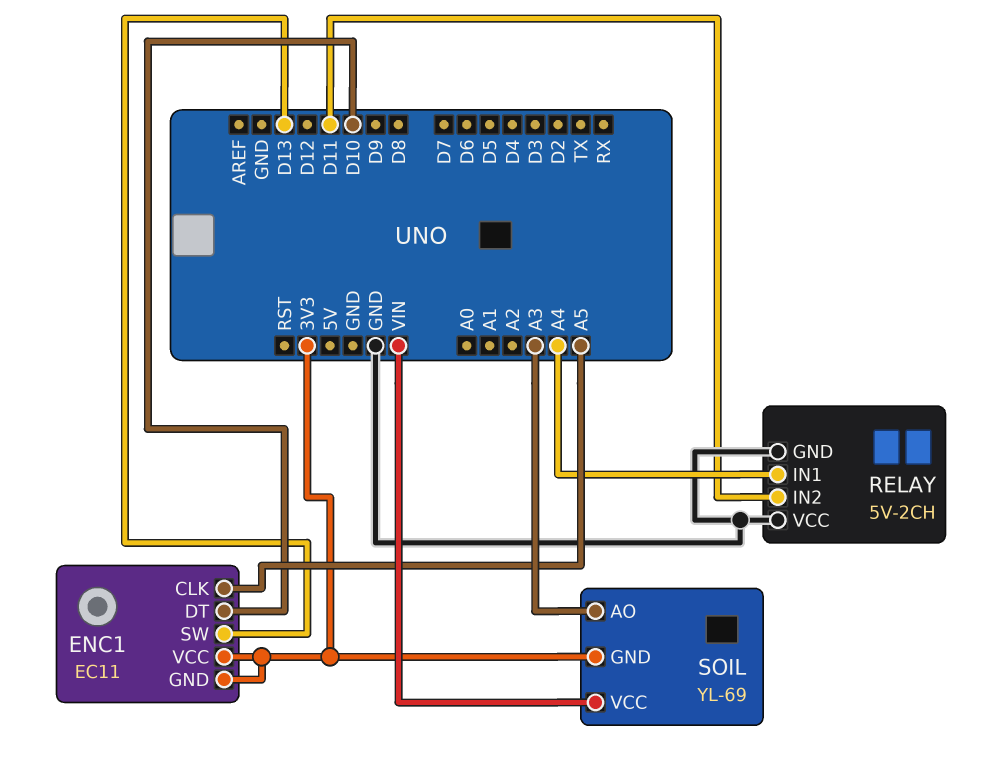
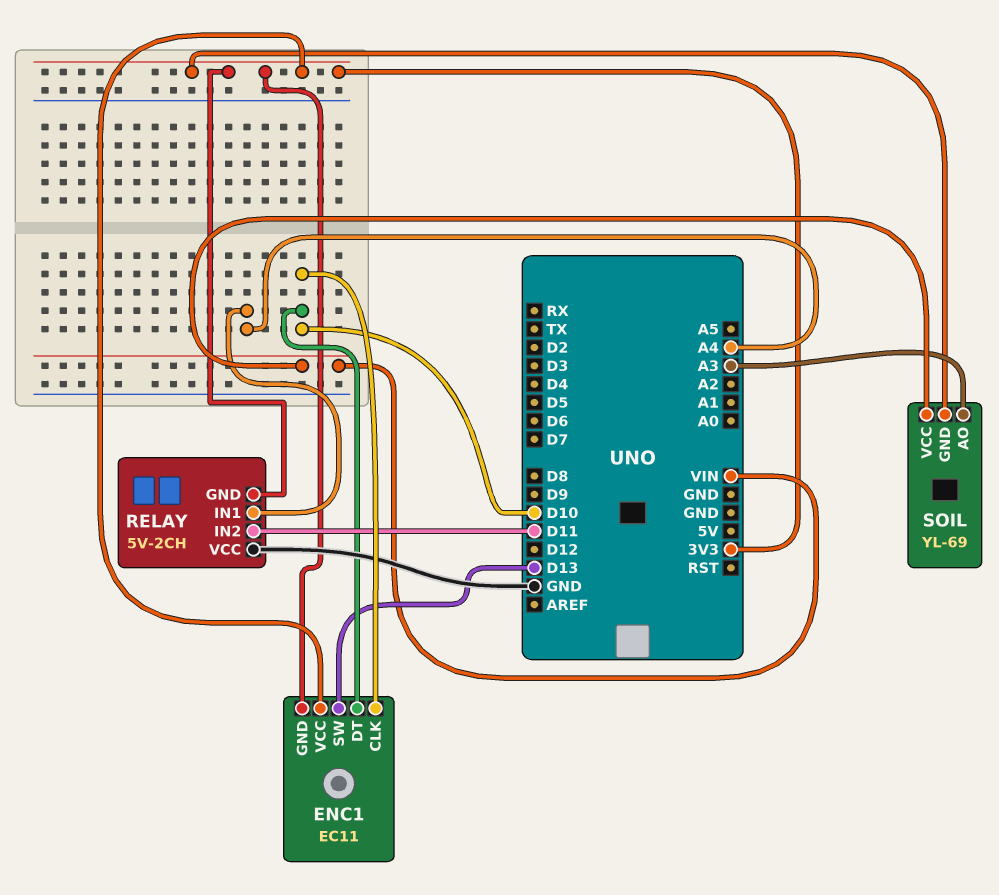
ENC1 pin CLK: A5 -> D10
RELAY pin GND: GND -> 3V3

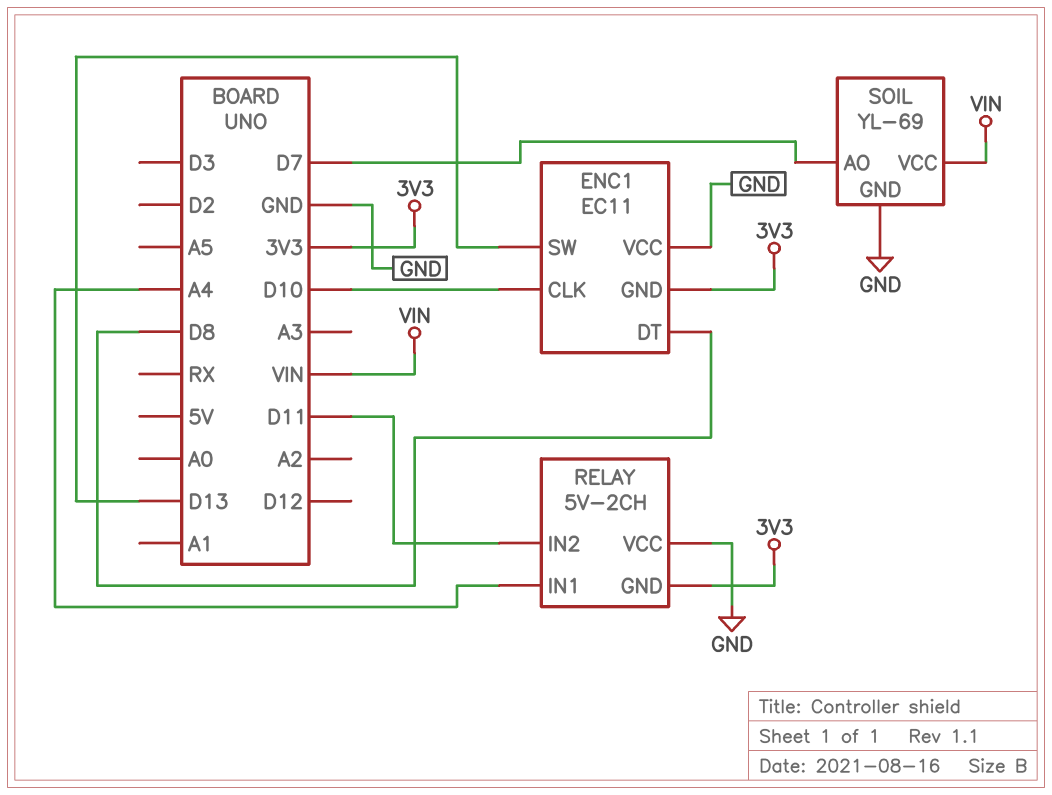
ENC1 pin DT: D10 -> D8
ENC1 pin VCC: 3V3 -> GND
SOIL pin AO: A3 -> D7
SOIL pin GND: 3V3 -> GND

